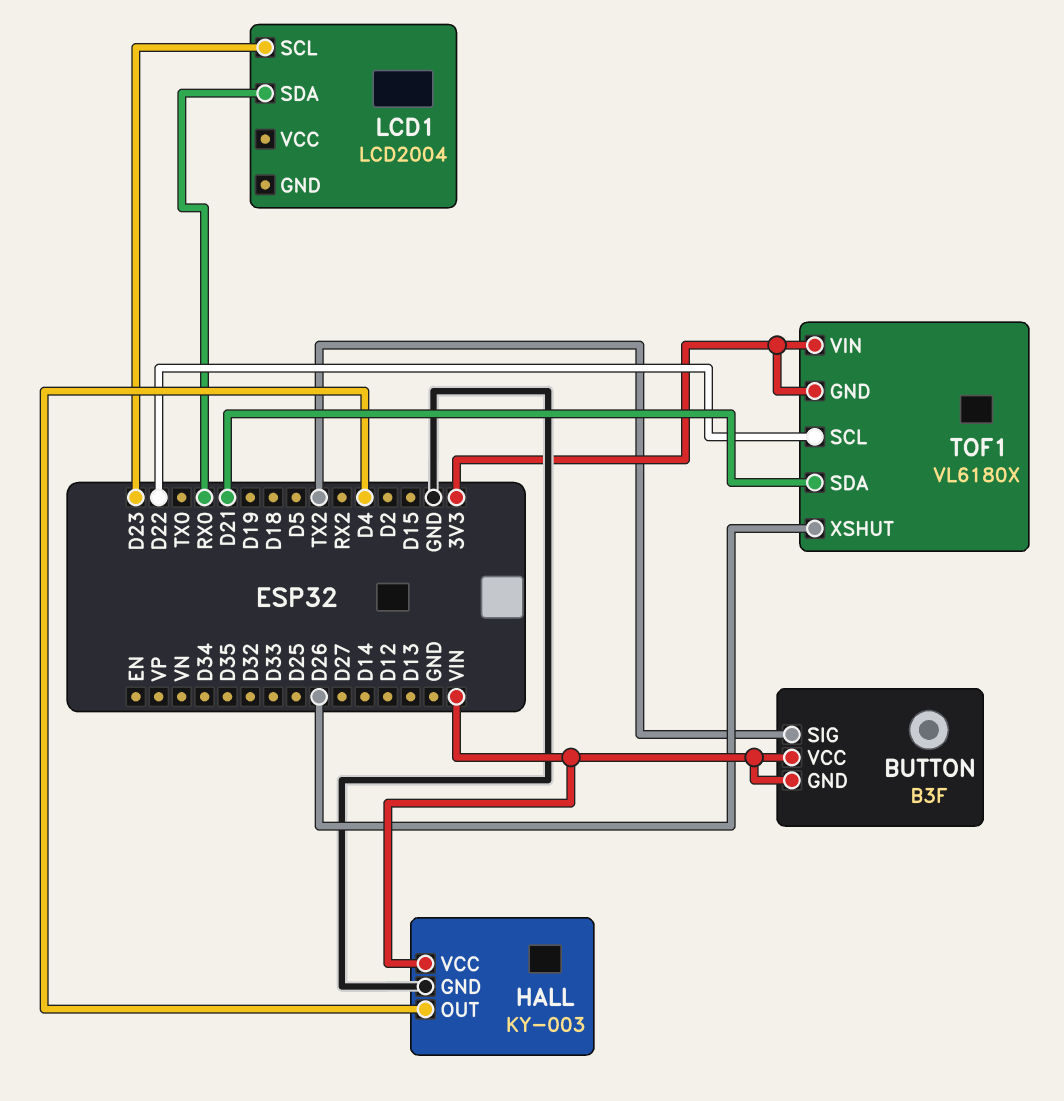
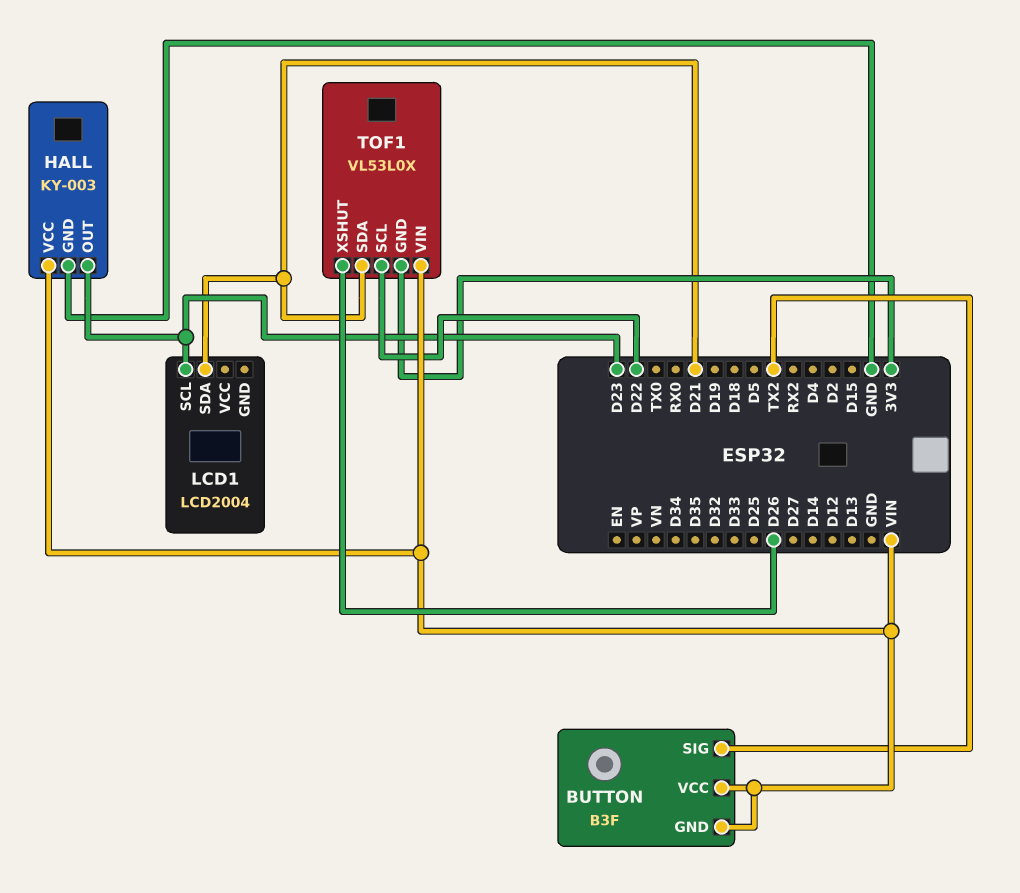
HALL pin OUT: D4 -> D23
LCD1 pin SDA: RX0 -> D21
TOF1: VL6180X -> VL53L0X
TOF1 pin VIN: 3V3 -> VIN

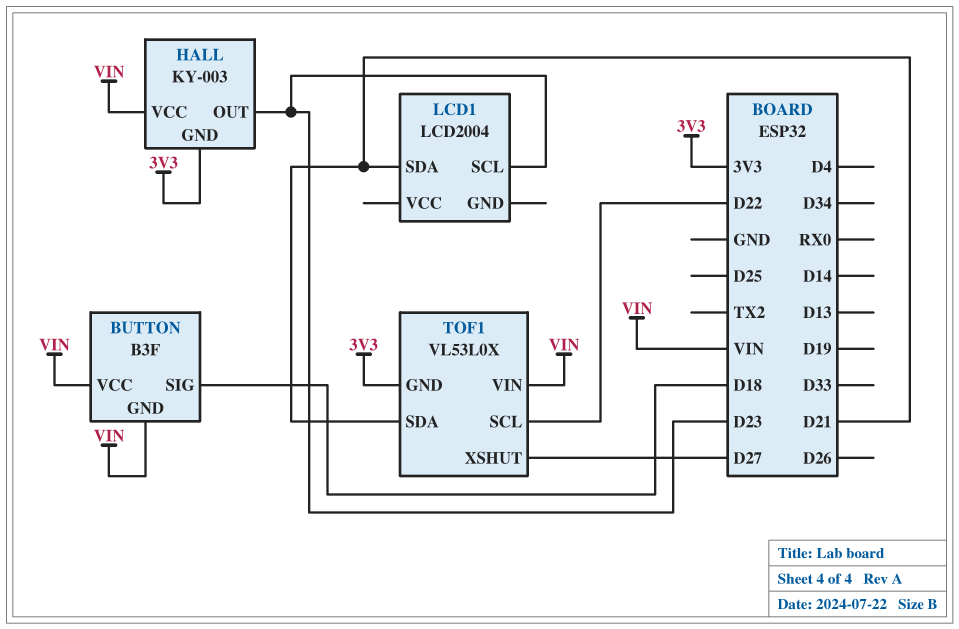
BUTTON pin SIG: TX2 -> D18
HALL pin GND: GND -> 3V3
TOF1 pin XSHUT: D26 -> D27

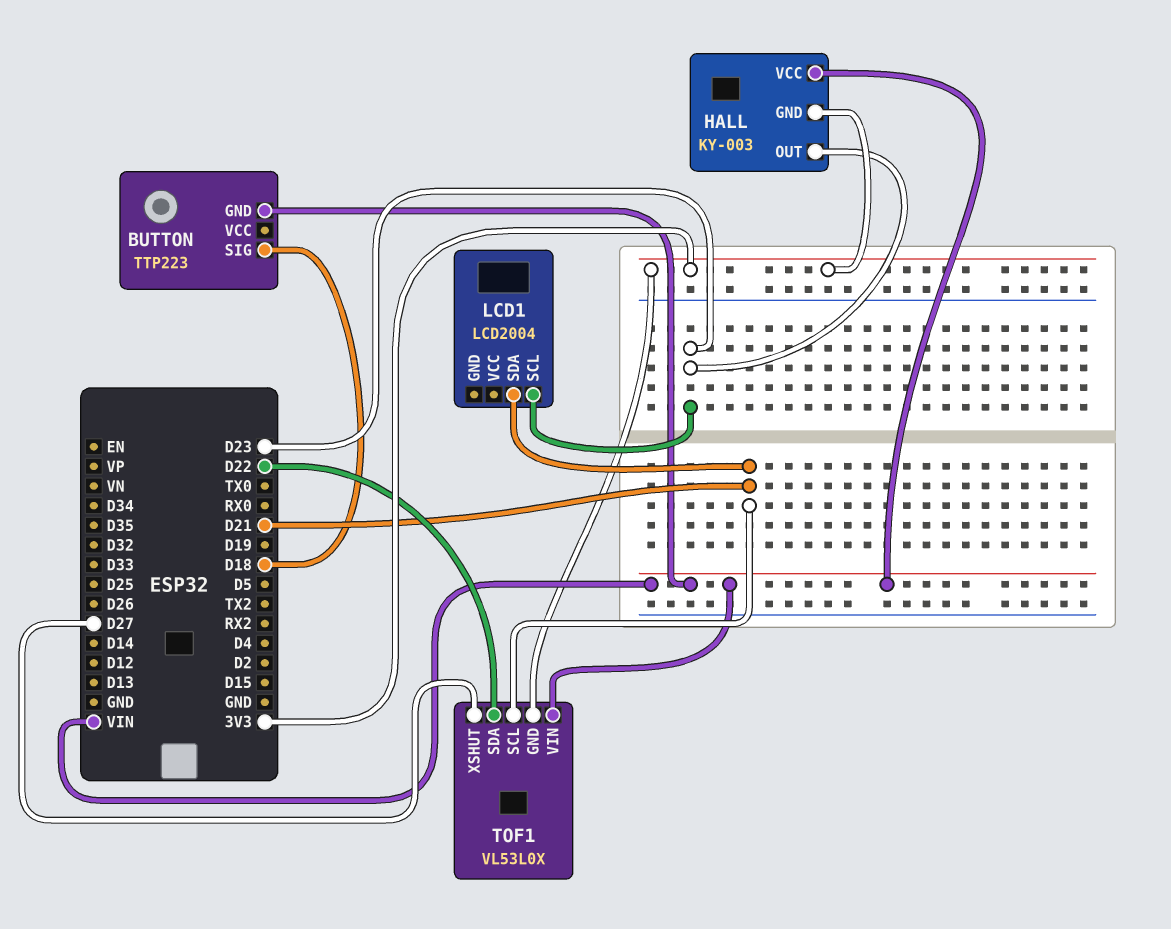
BUTTON: B3F -> TTP223
BUTTON pin VCC: VIN -> none
TOF1 pin SCL: D22 -> D21
TOF1 pin SDA: D21 -> D22

